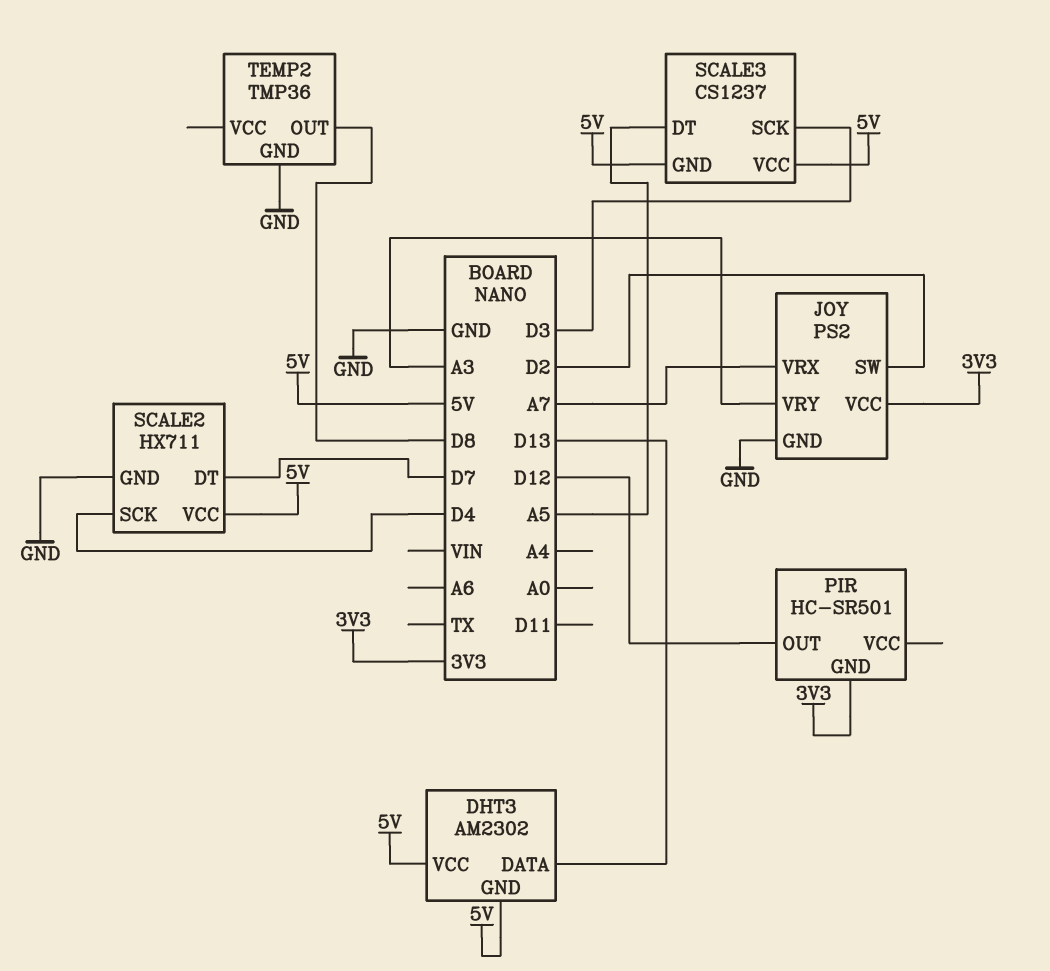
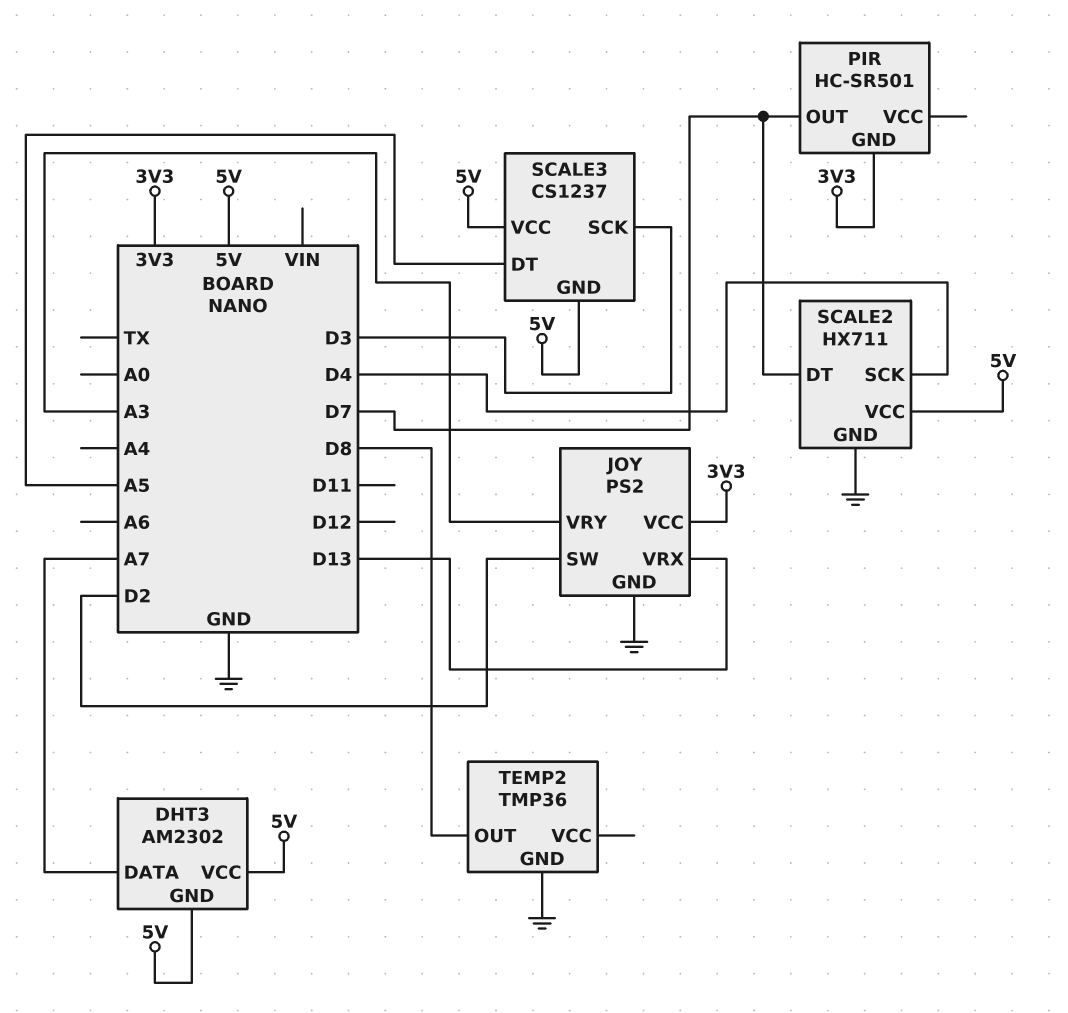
DHT3 pin DATA: D13 -> A7
JOY pin VRX: A7 -> D13
PIR pin OUT: D12 -> D7

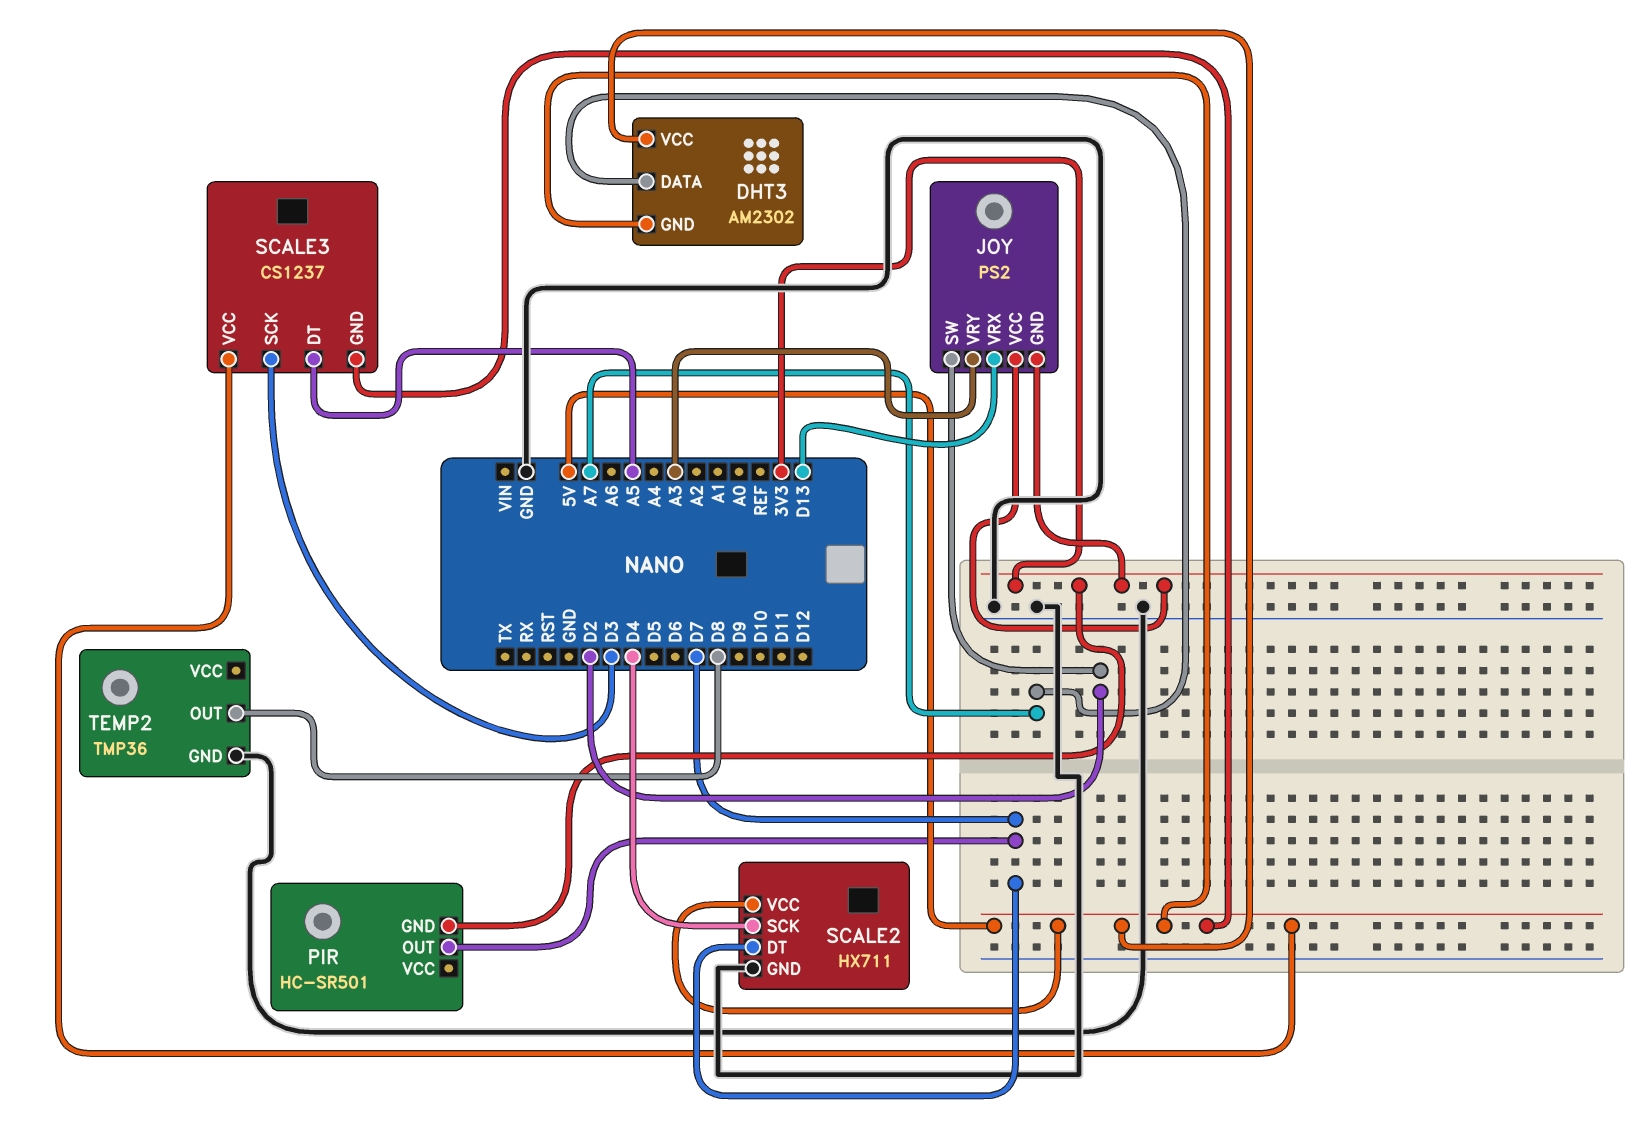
JOY pin GND: GND -> 3V3

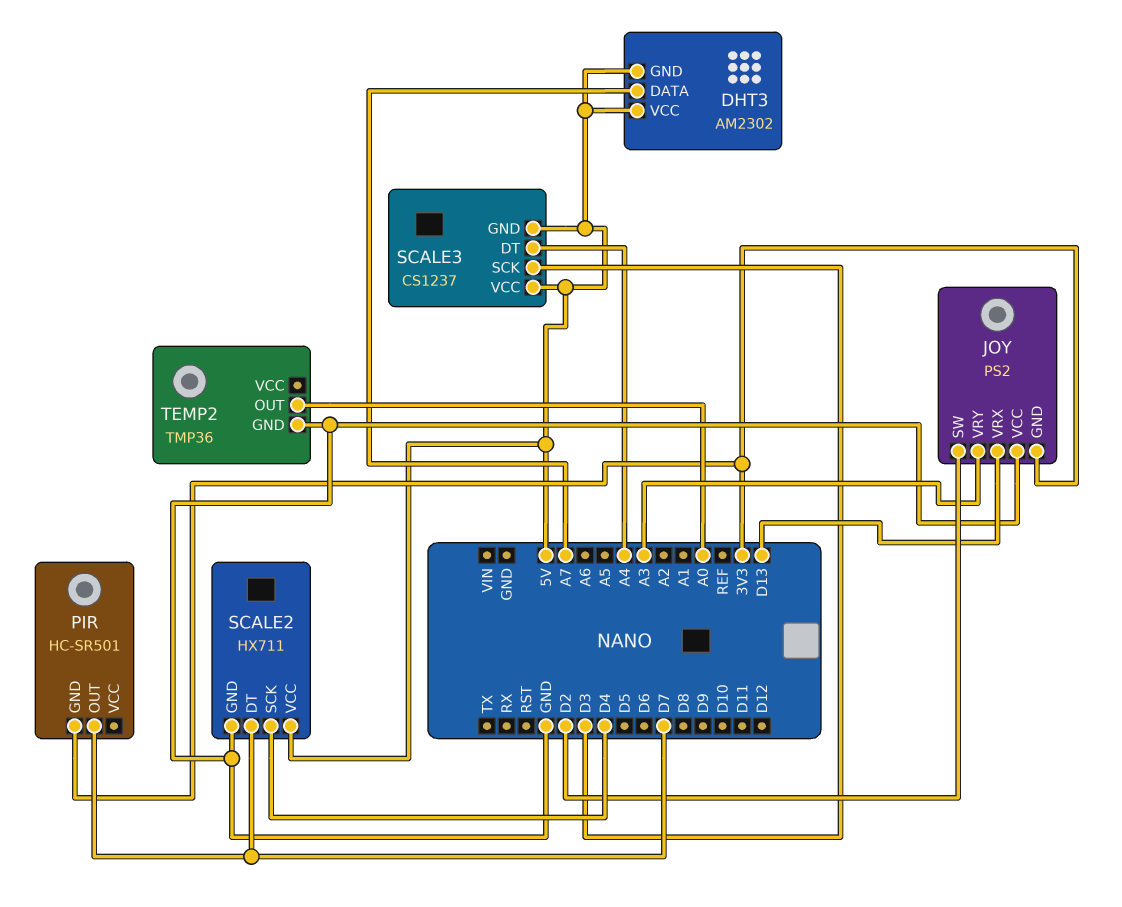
JOY pin VCC: 3V3 -> GND
SCALE3 pin DT: A5 -> A4
TEMP2 pin OUT: D8 -> A0

